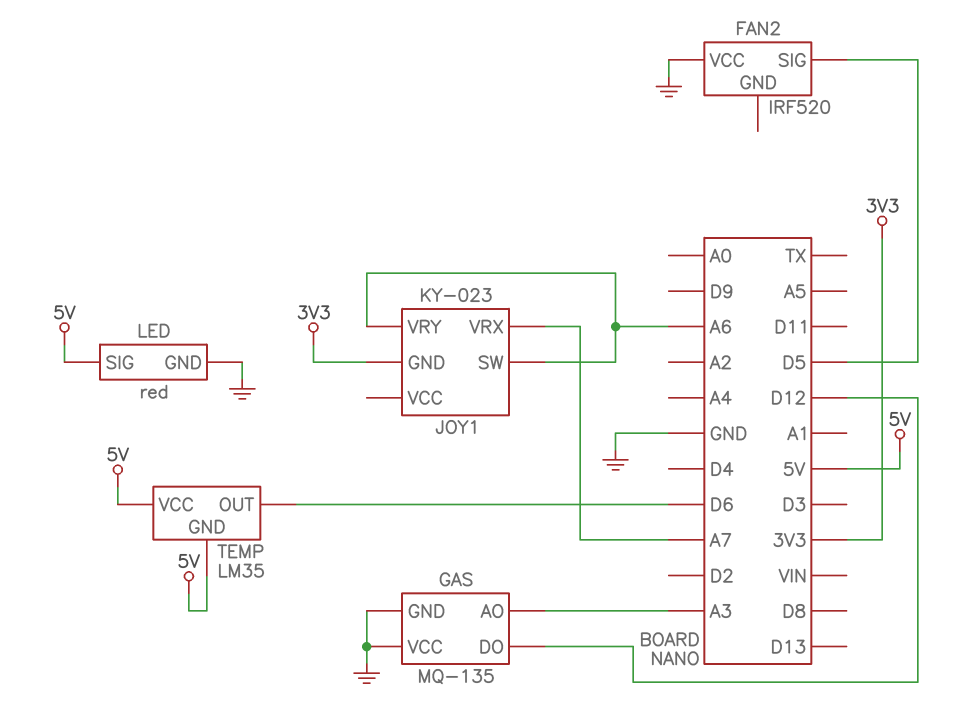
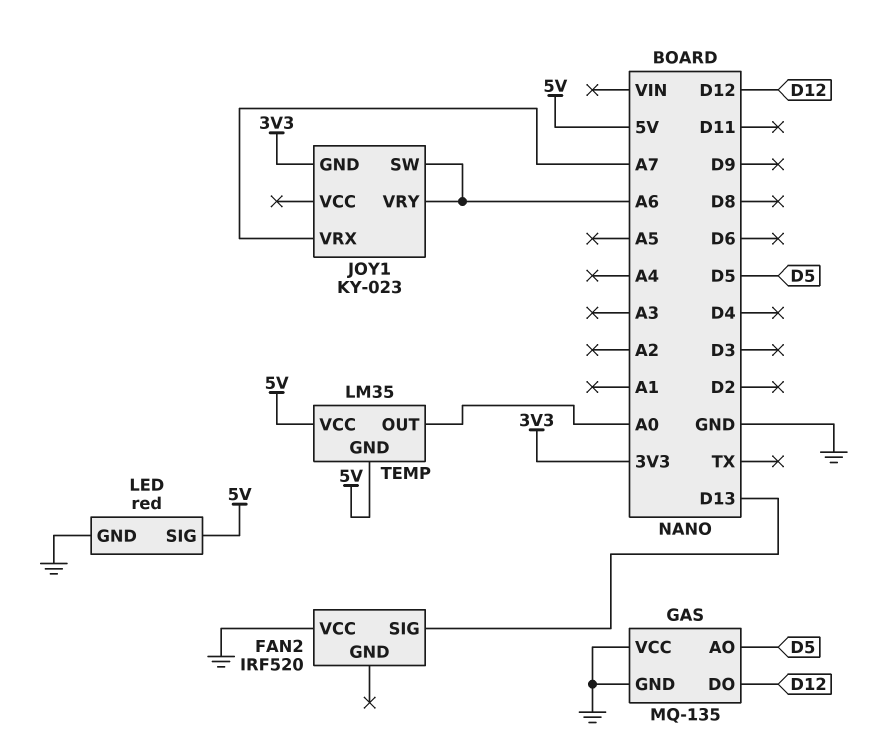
FAN2 pin SIG: D5 -> D13
GAS pin AO: A3 -> D5
TEMP pin OUT: D6 -> A0

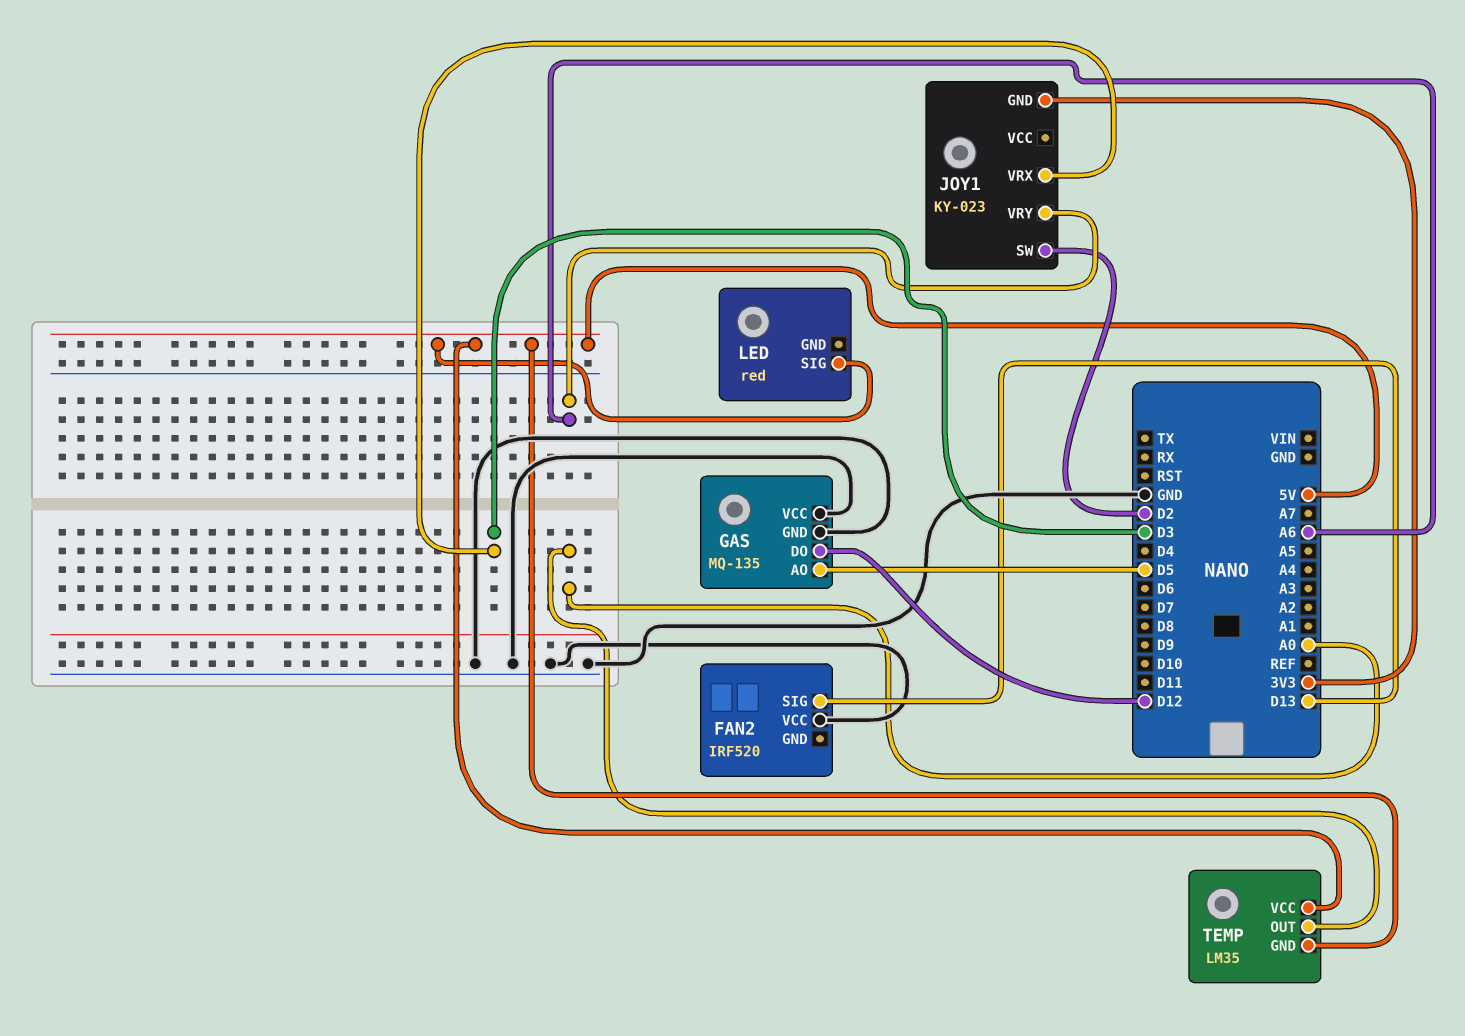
JOY1 pin SW: A6 -> D2
JOY1 pin VRX: A7 -> D3
LED pin GND: GND -> none

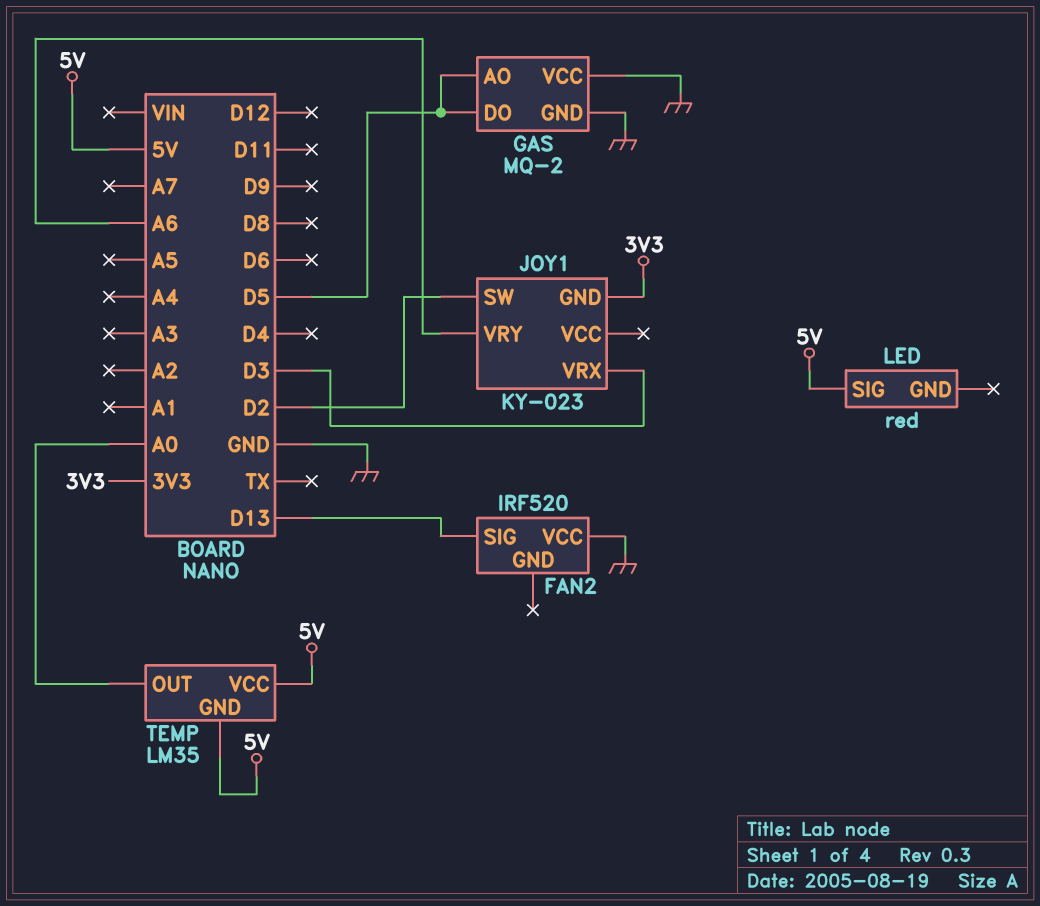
GAS: MQ-135 -> MQ-2
GAS pin DO: D12 -> D5

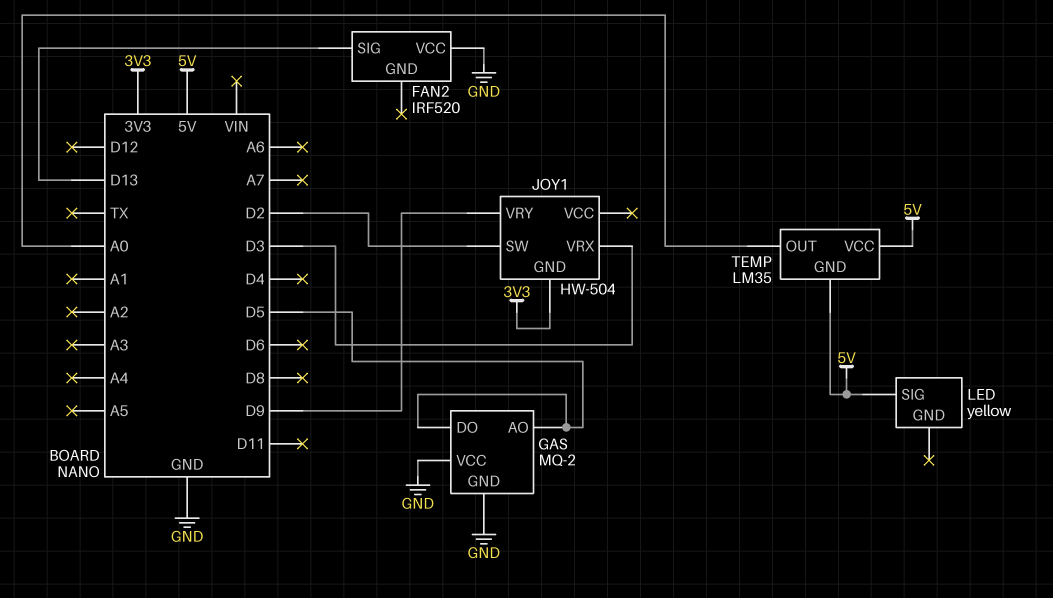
JOY1: KY-023 -> HW-504
JOY1 pin VRY: A6 -> D9
LED: red -> yellow

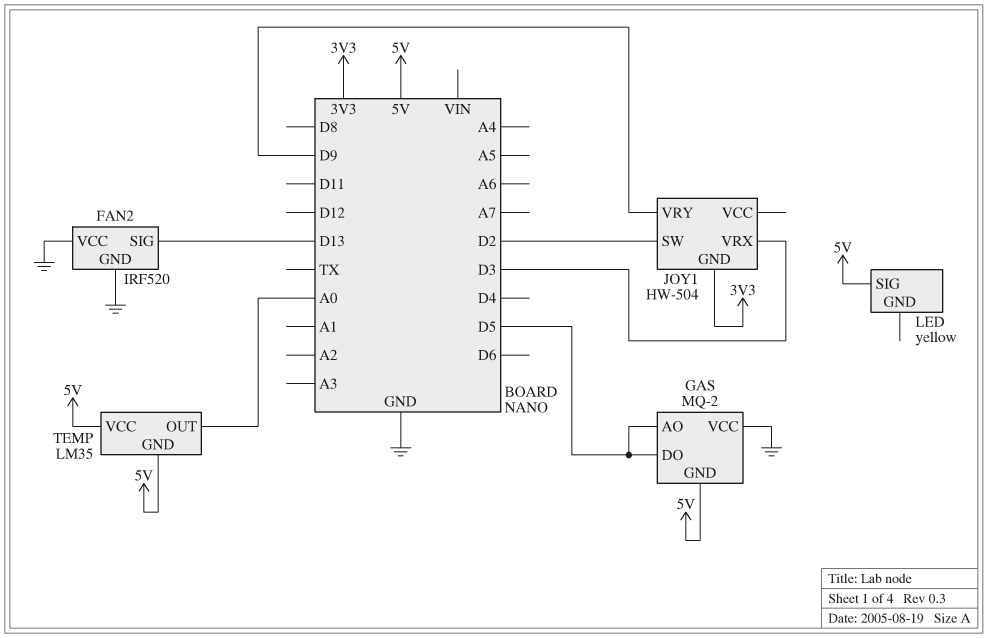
FAN2 pin GND: none -> GND
GAS pin GND: GND -> 5V

